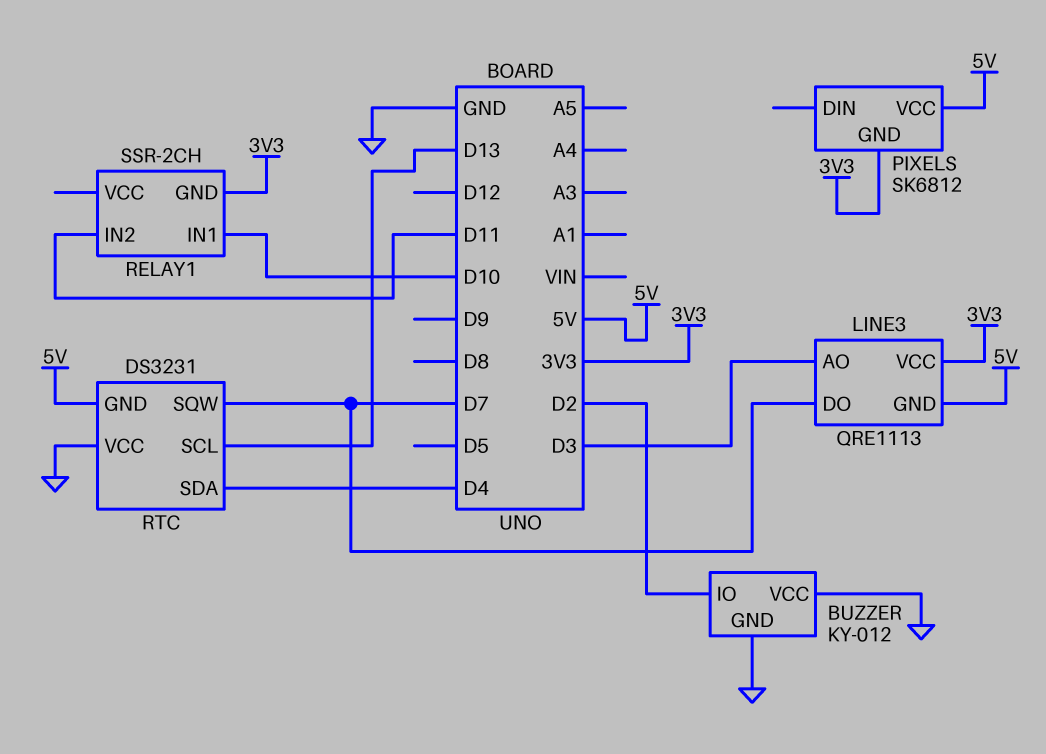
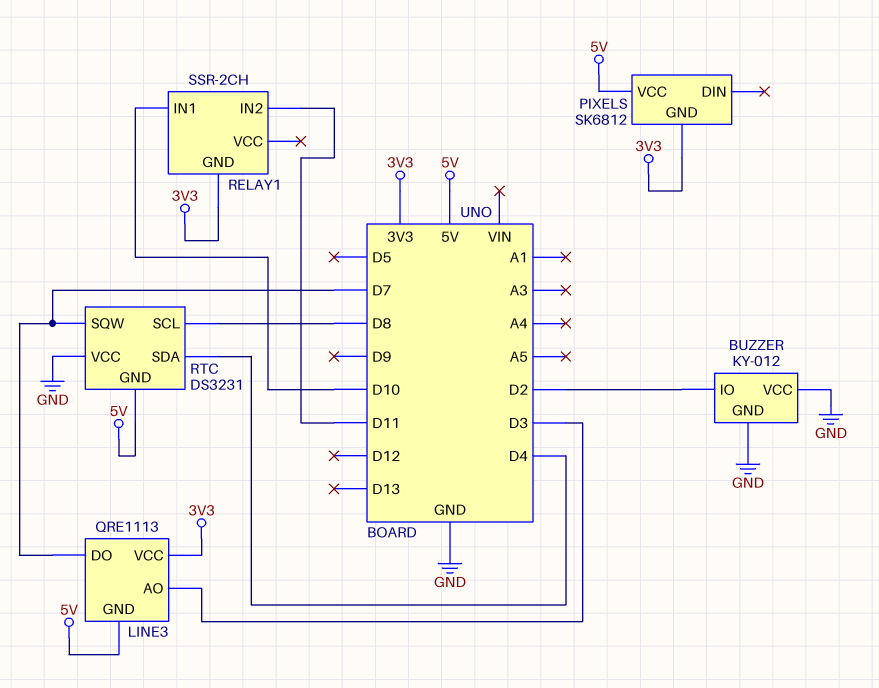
RTC pin SCL: D13 -> D8

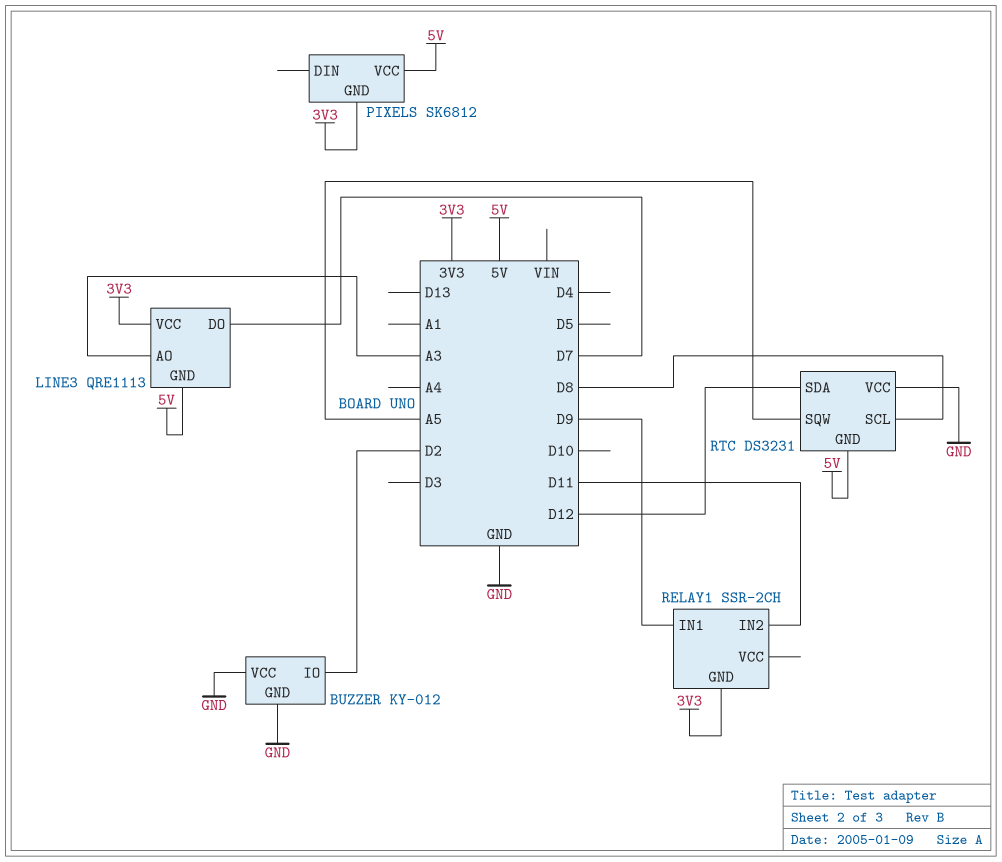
LINE3 pin AO: D3 -> A3
RELAY1 pin IN1: D10 -> D9
RTC pin SDA: D4 -> D12
RTC pin SQW: D7 -> A5

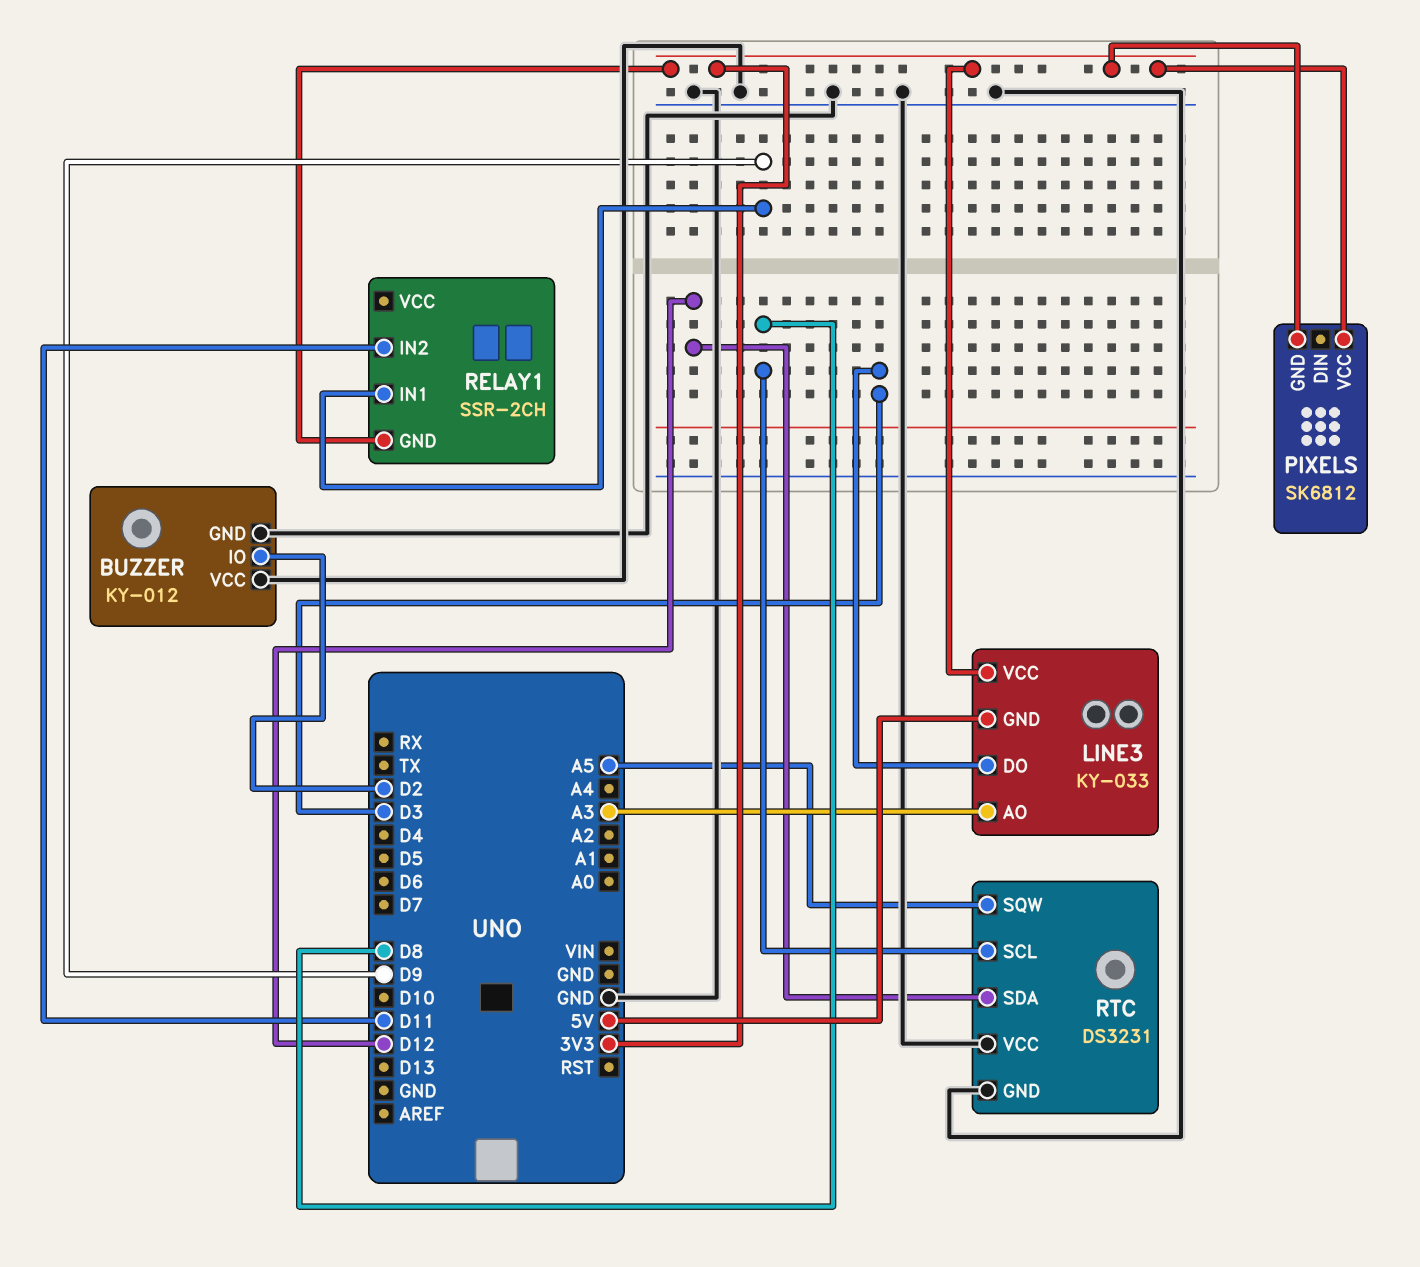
LINE3: QRE1113 -> KY-033
LINE3 pin DO: D7 -> D3
PIXELS pin VCC: 5V -> 3V3
RTC pin GND: 5V -> GND

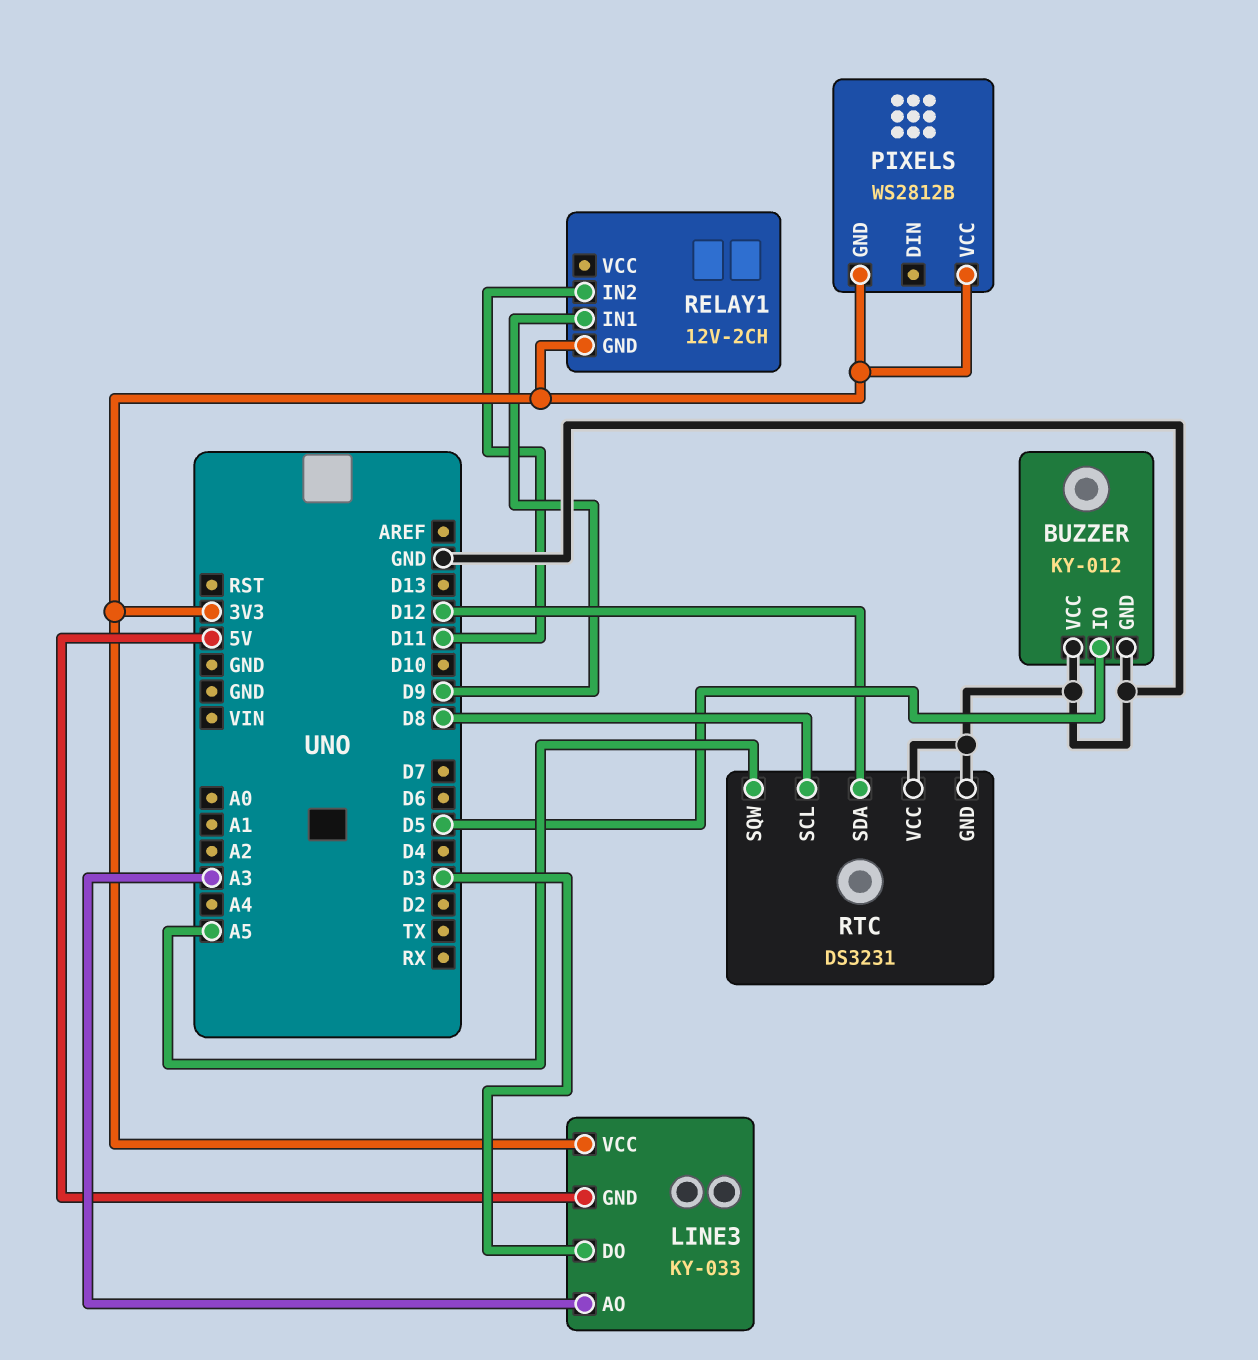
BUZZER pin IO: D2 -> D5
PIXELS: SK6812 -> WS2812B
RELAY1: SSR-2CH -> 12V-2CH

